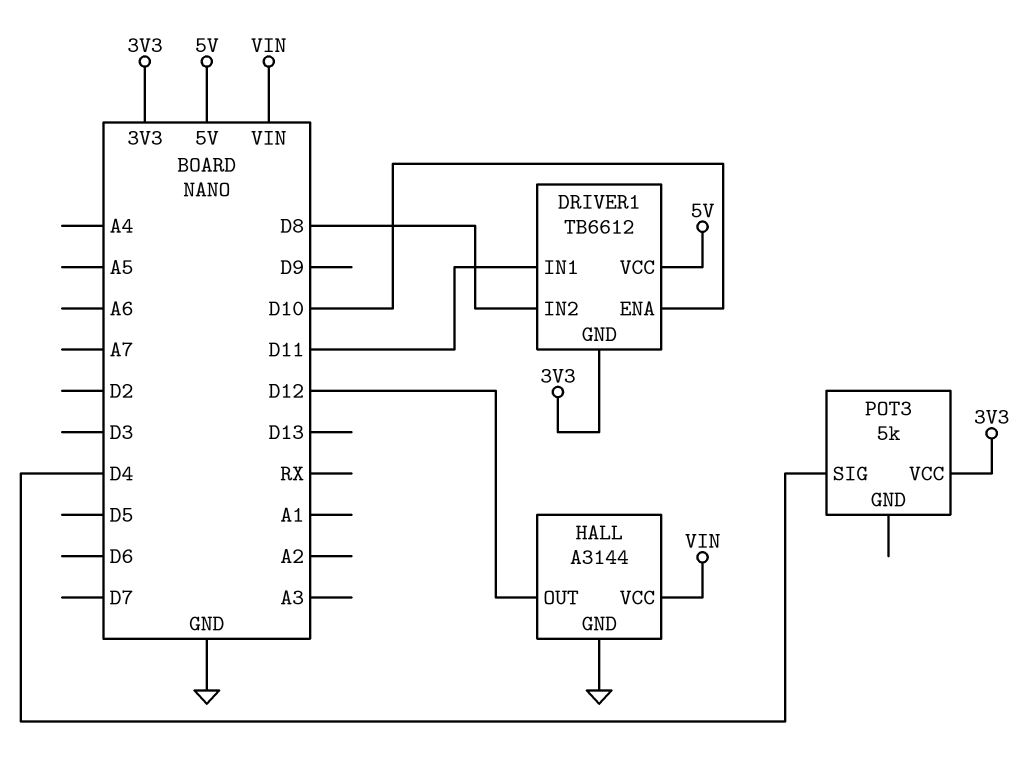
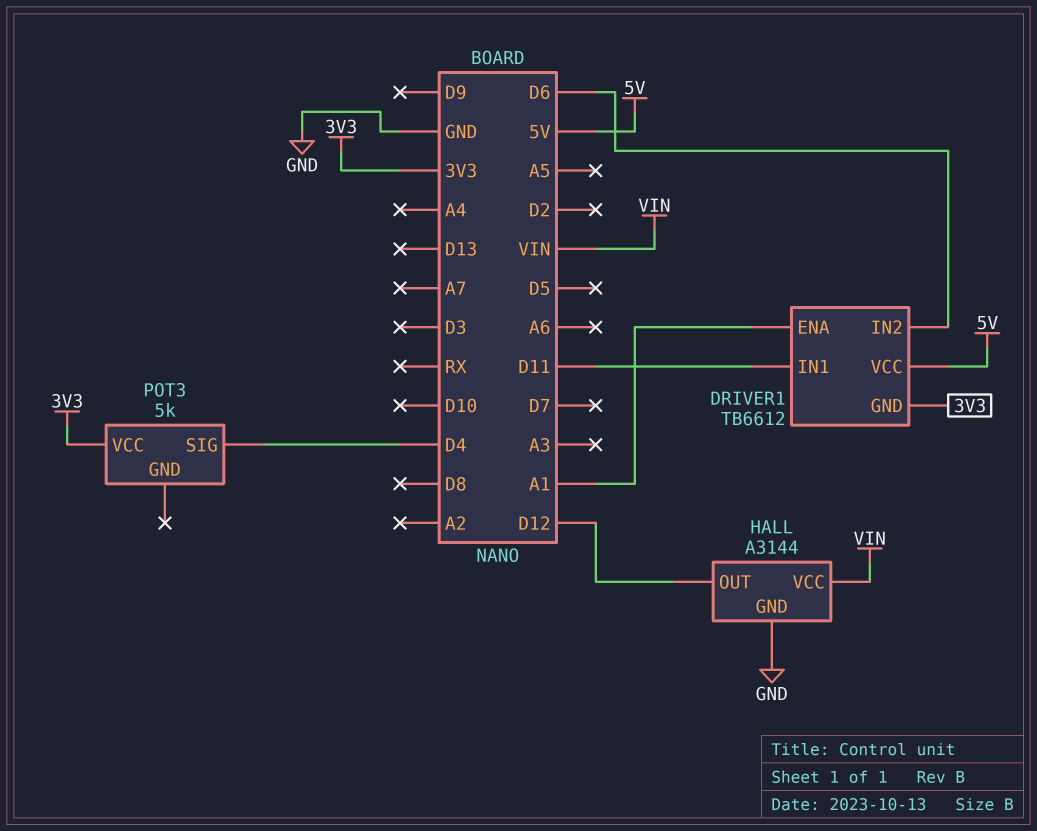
DRIVER1 pin ENA: D10 -> A1
DRIVER1 pin IN2: D8 -> D6

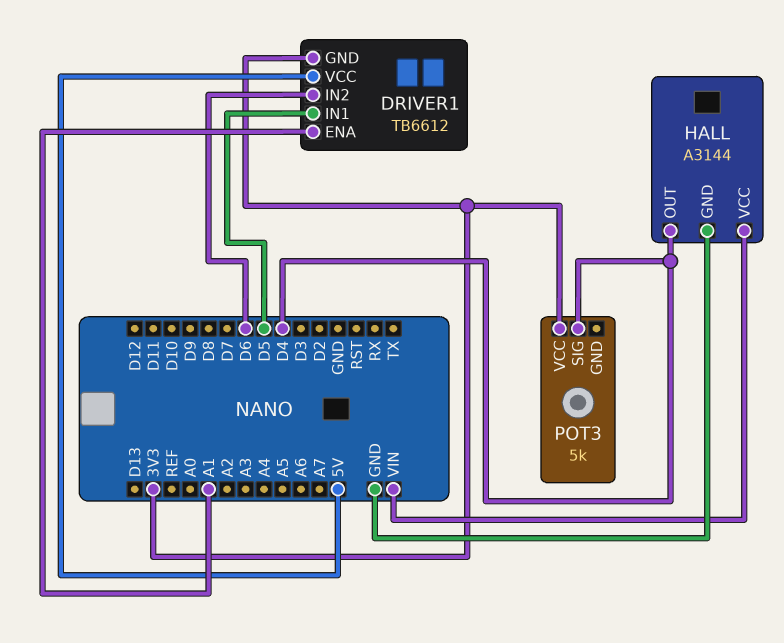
DRIVER1 pin IN1: D11 -> D5
HALL pin OUT: D12 -> D4

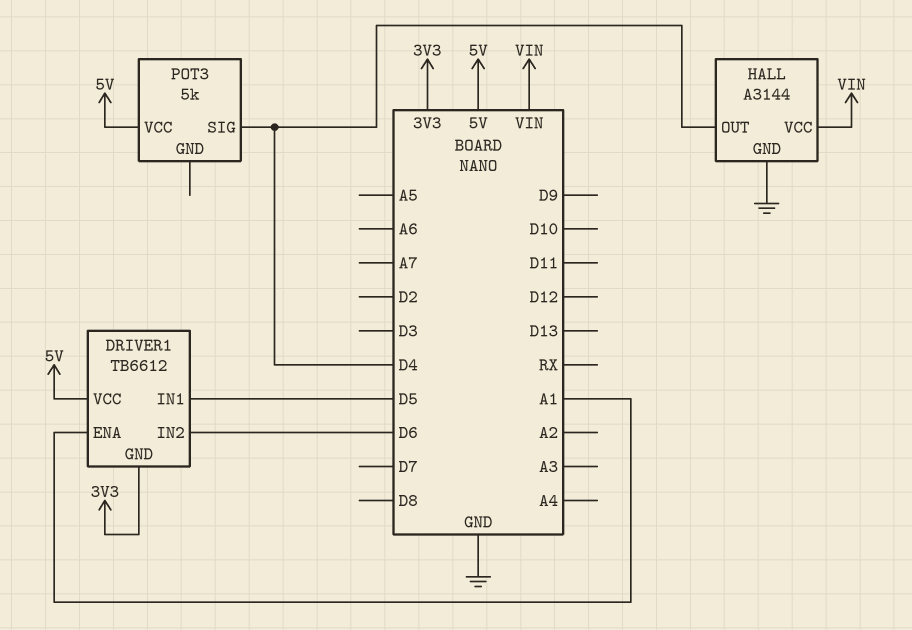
POT3 pin VCC: 3V3 -> 5V

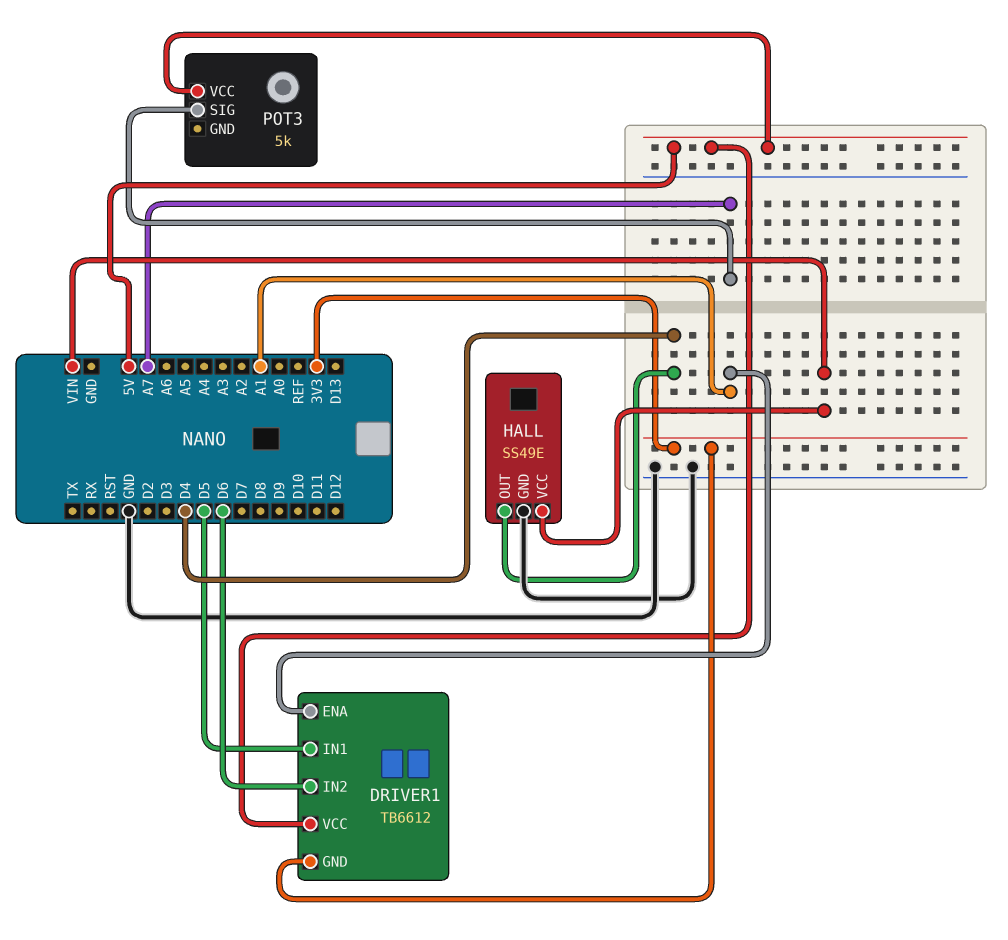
HALL: A3144 -> SS49E
POT3 pin SIG: D4 -> A7

